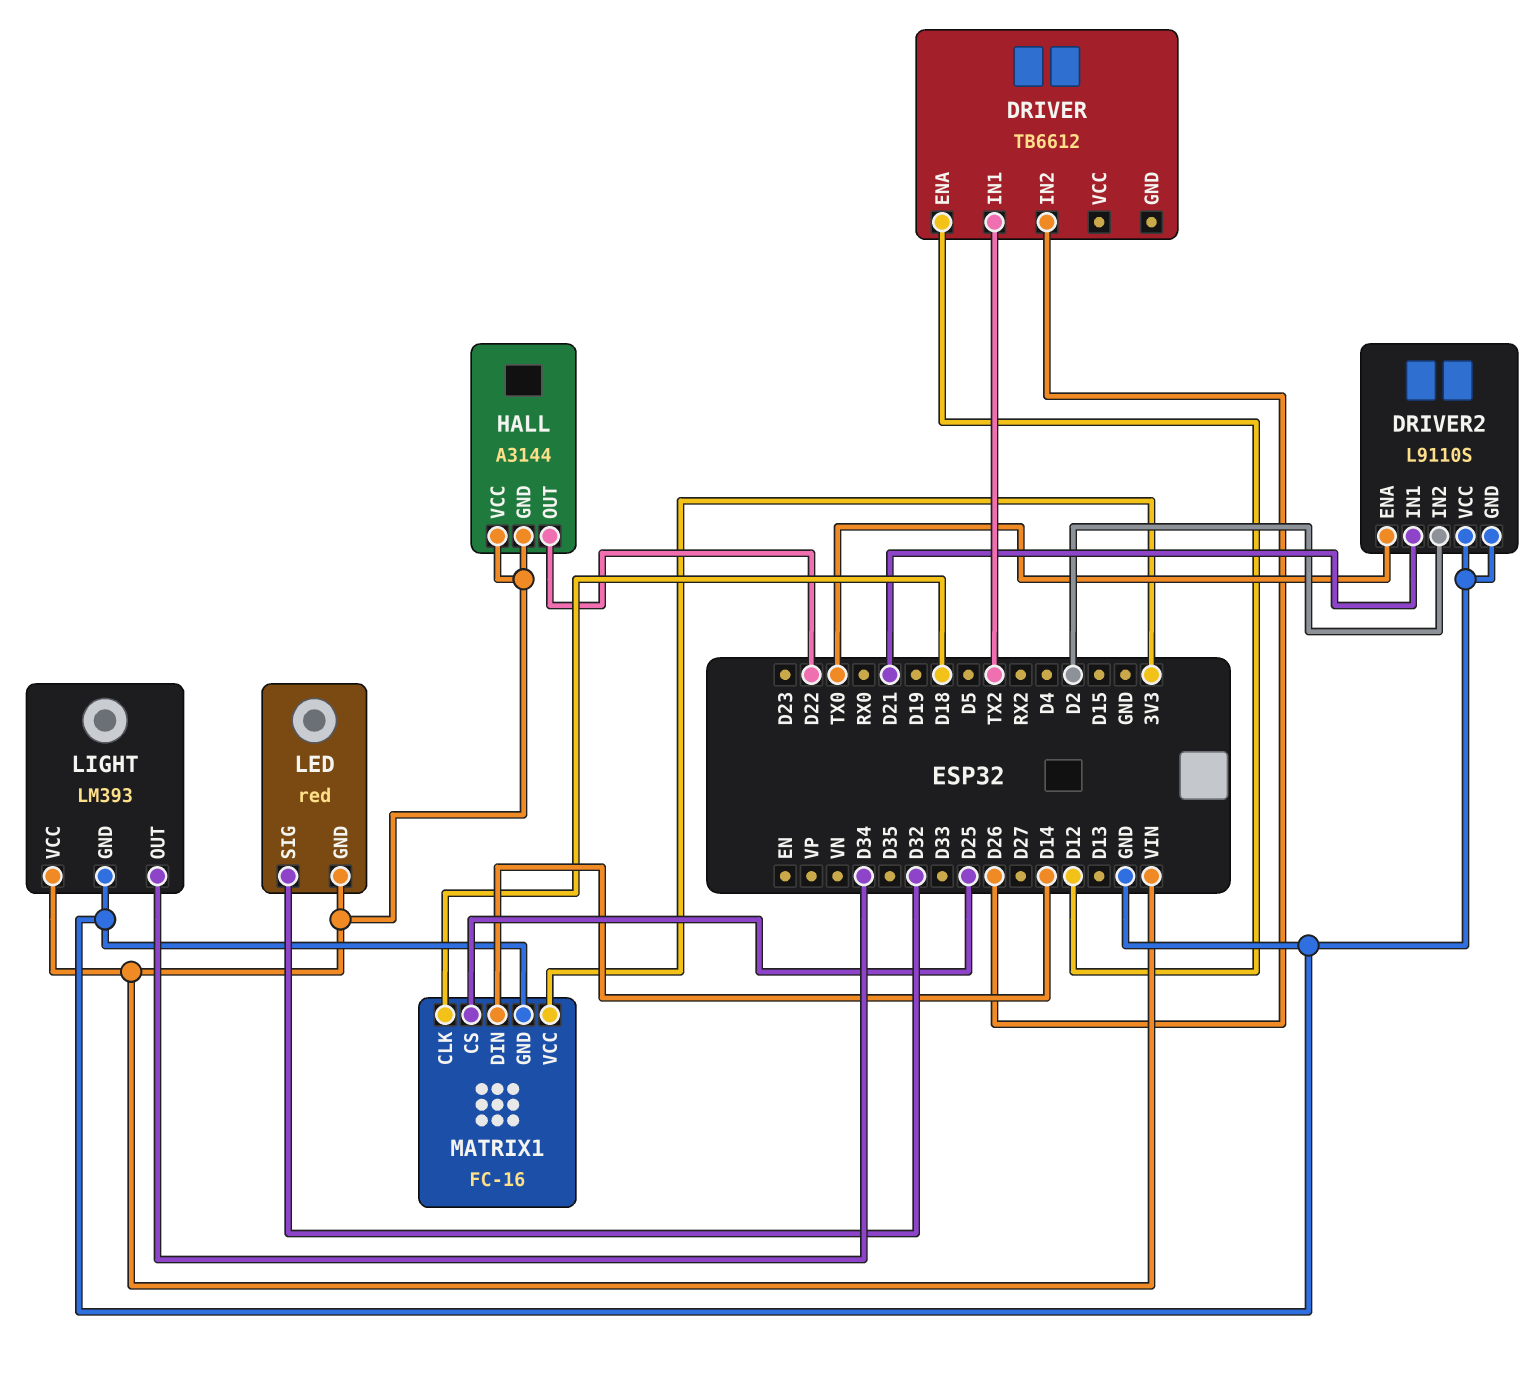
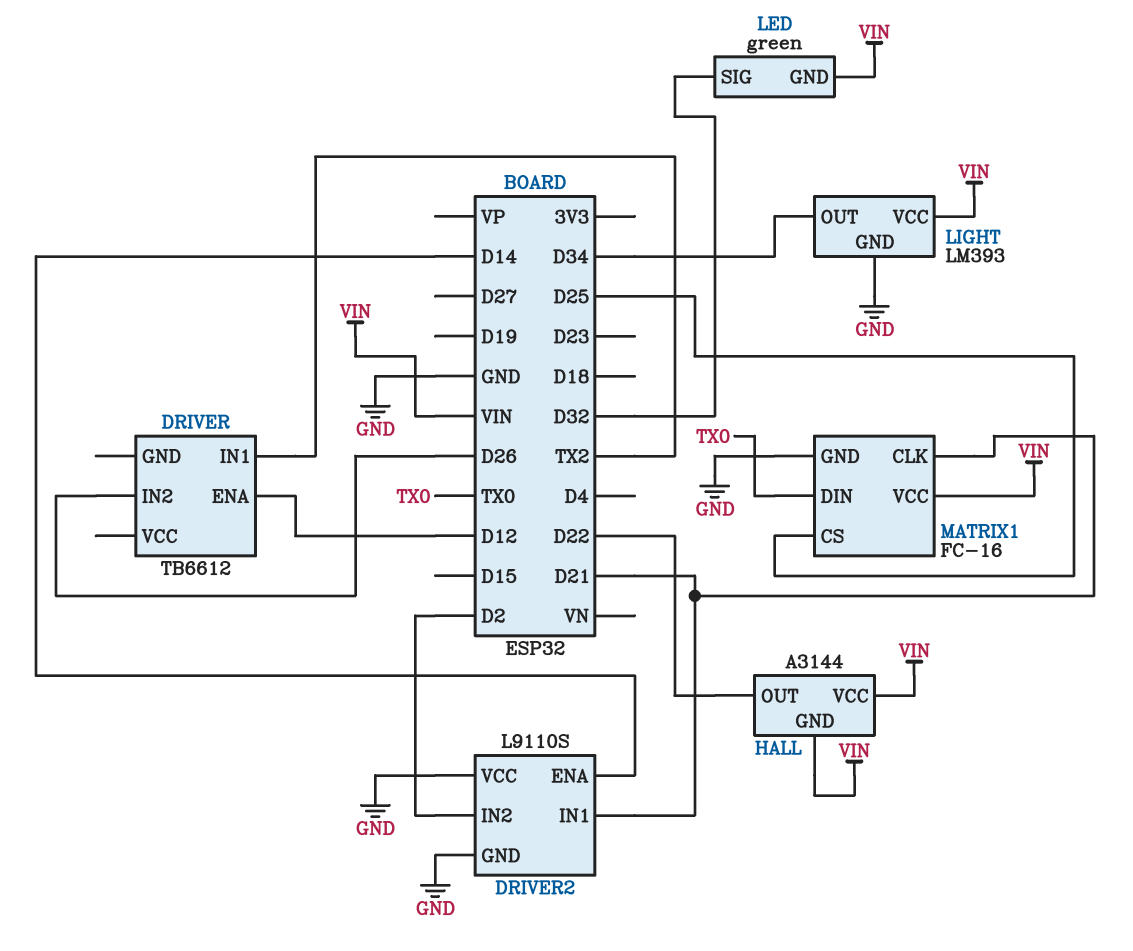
DRIVER2 pin ENA: TX0 -> D14
LED: red -> green
MATRIX1 pin CLK: D18 -> D21
MATRIX1 pin DIN: D14 -> TX0
MATRIX1 pin VCC: 3V3 -> VIN

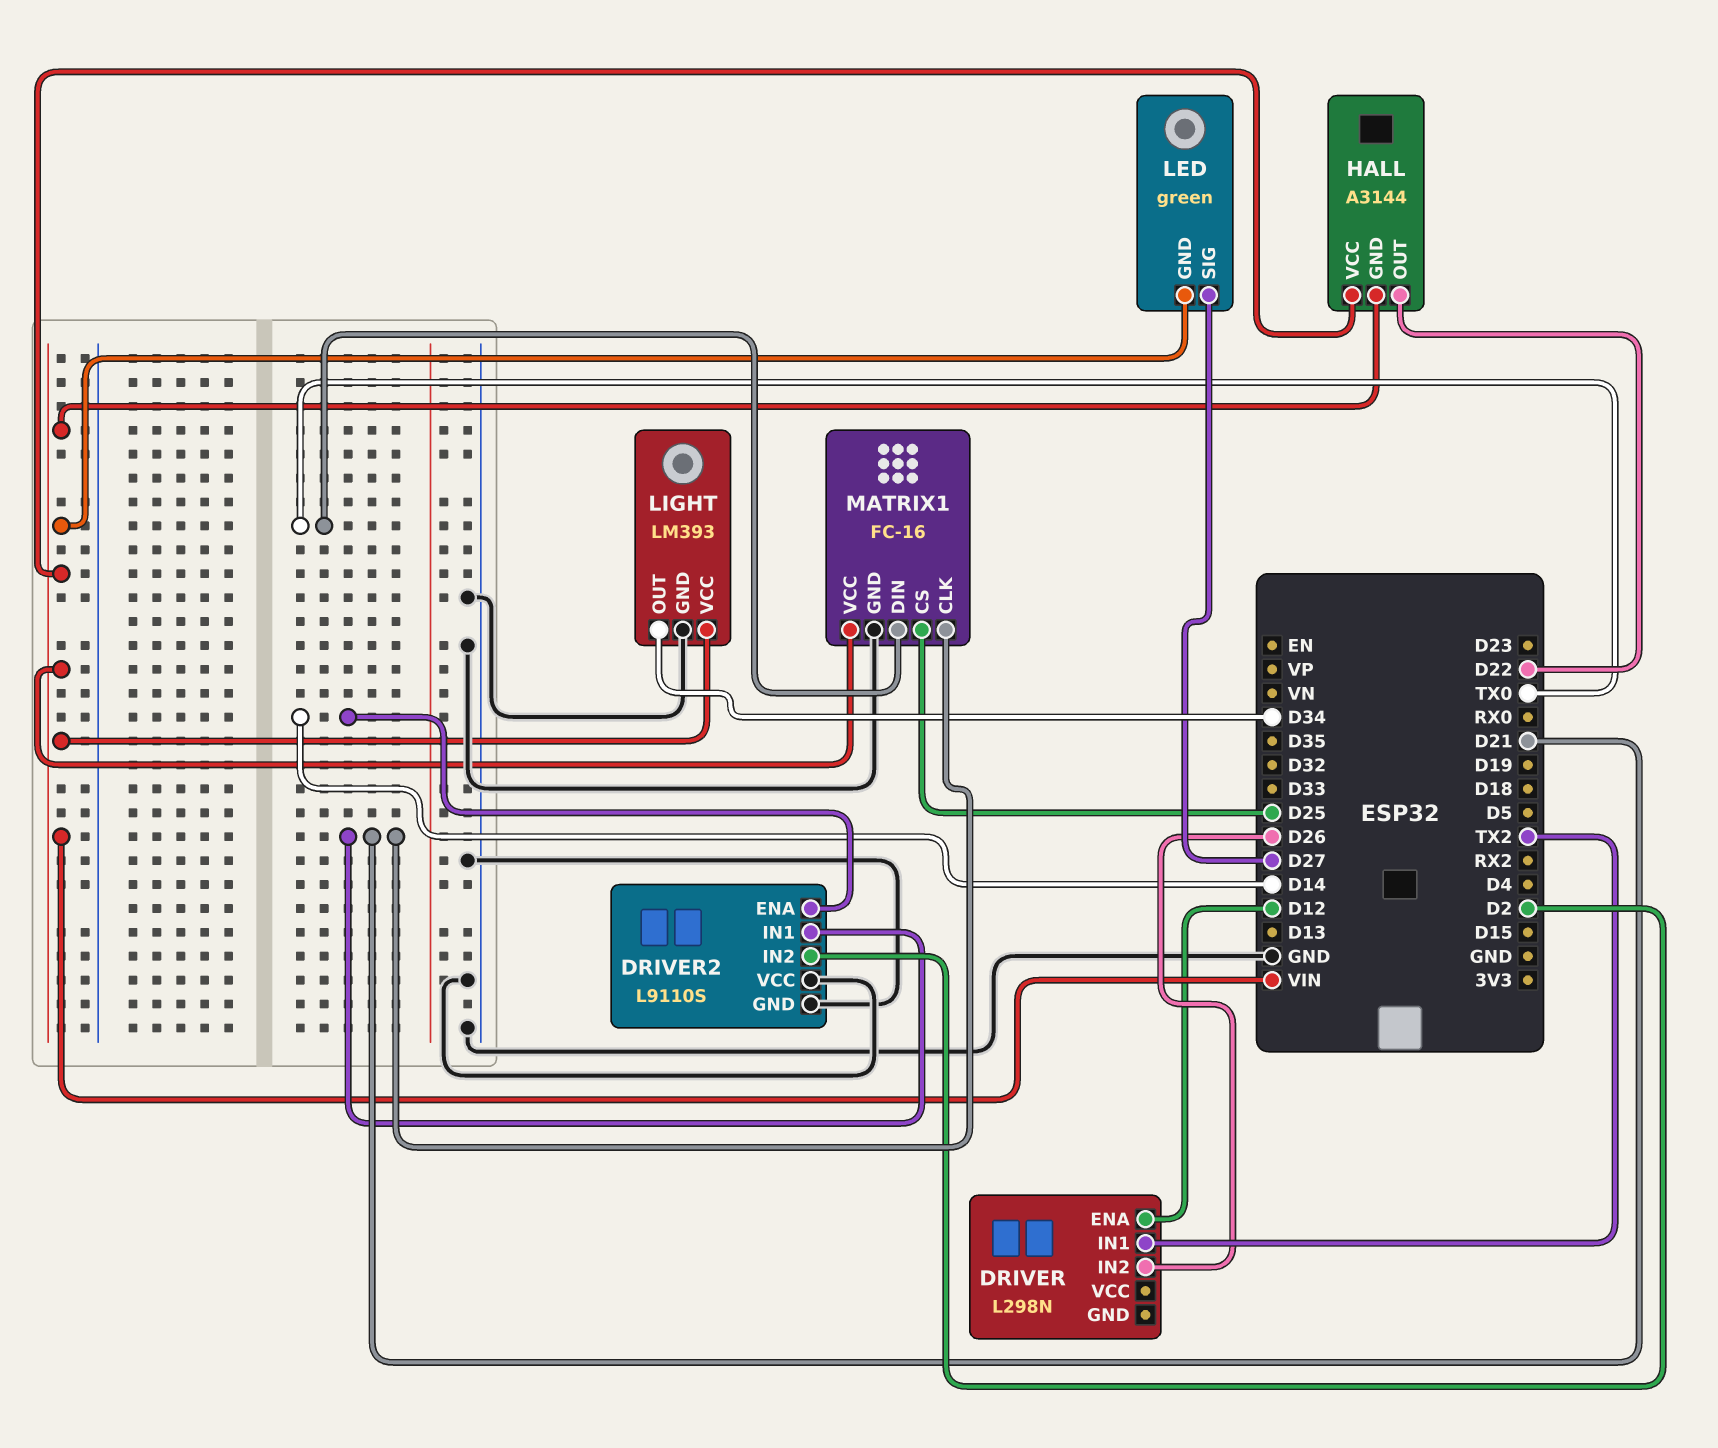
DRIVER: TB6612 -> L298N
LED pin SIG: D32 -> D27

